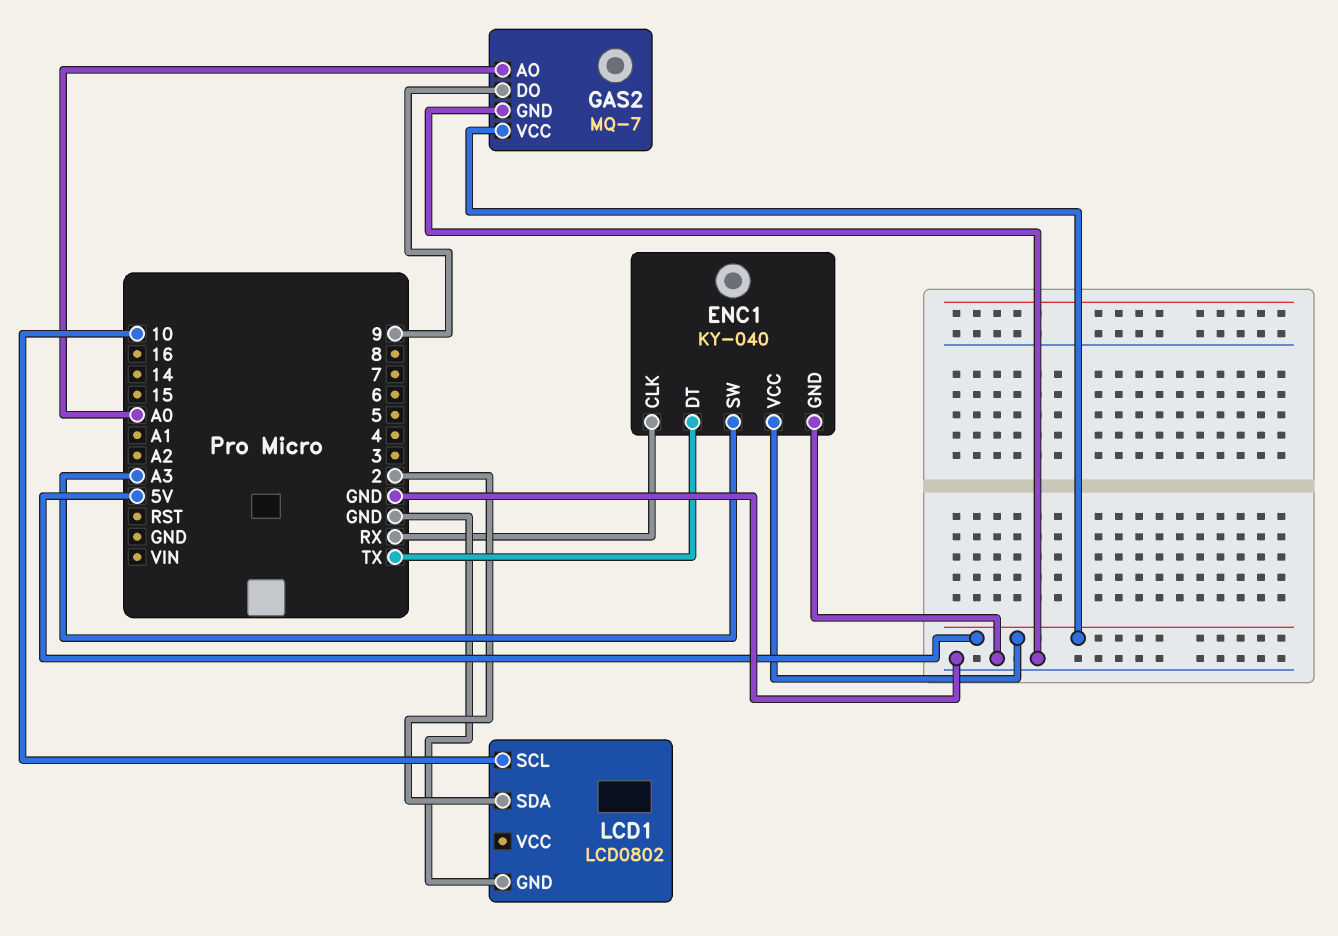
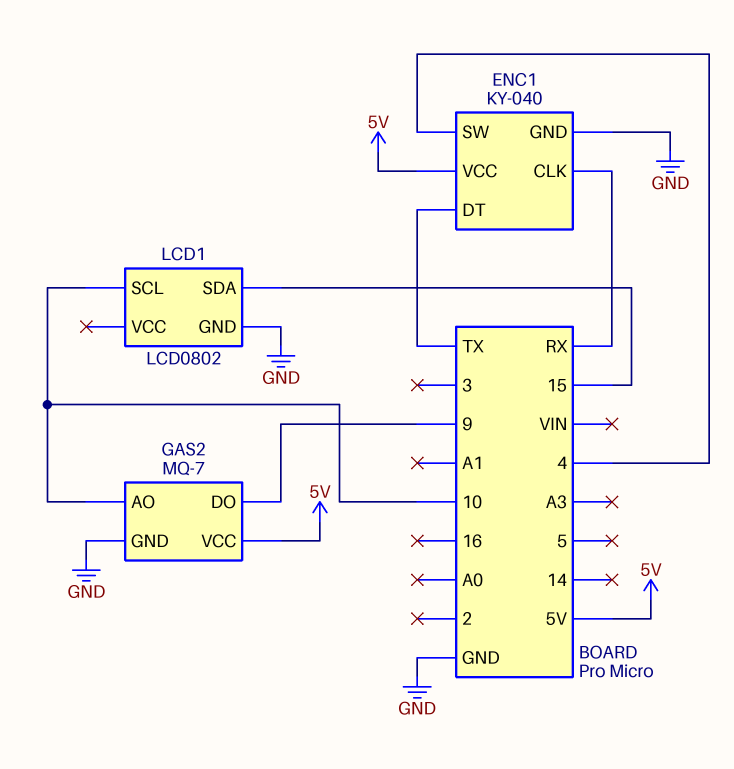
ENC1 pin SW: A3 -> 4
GAS2 pin AO: A0 -> 10
LCD1 pin SDA: 2 -> 15

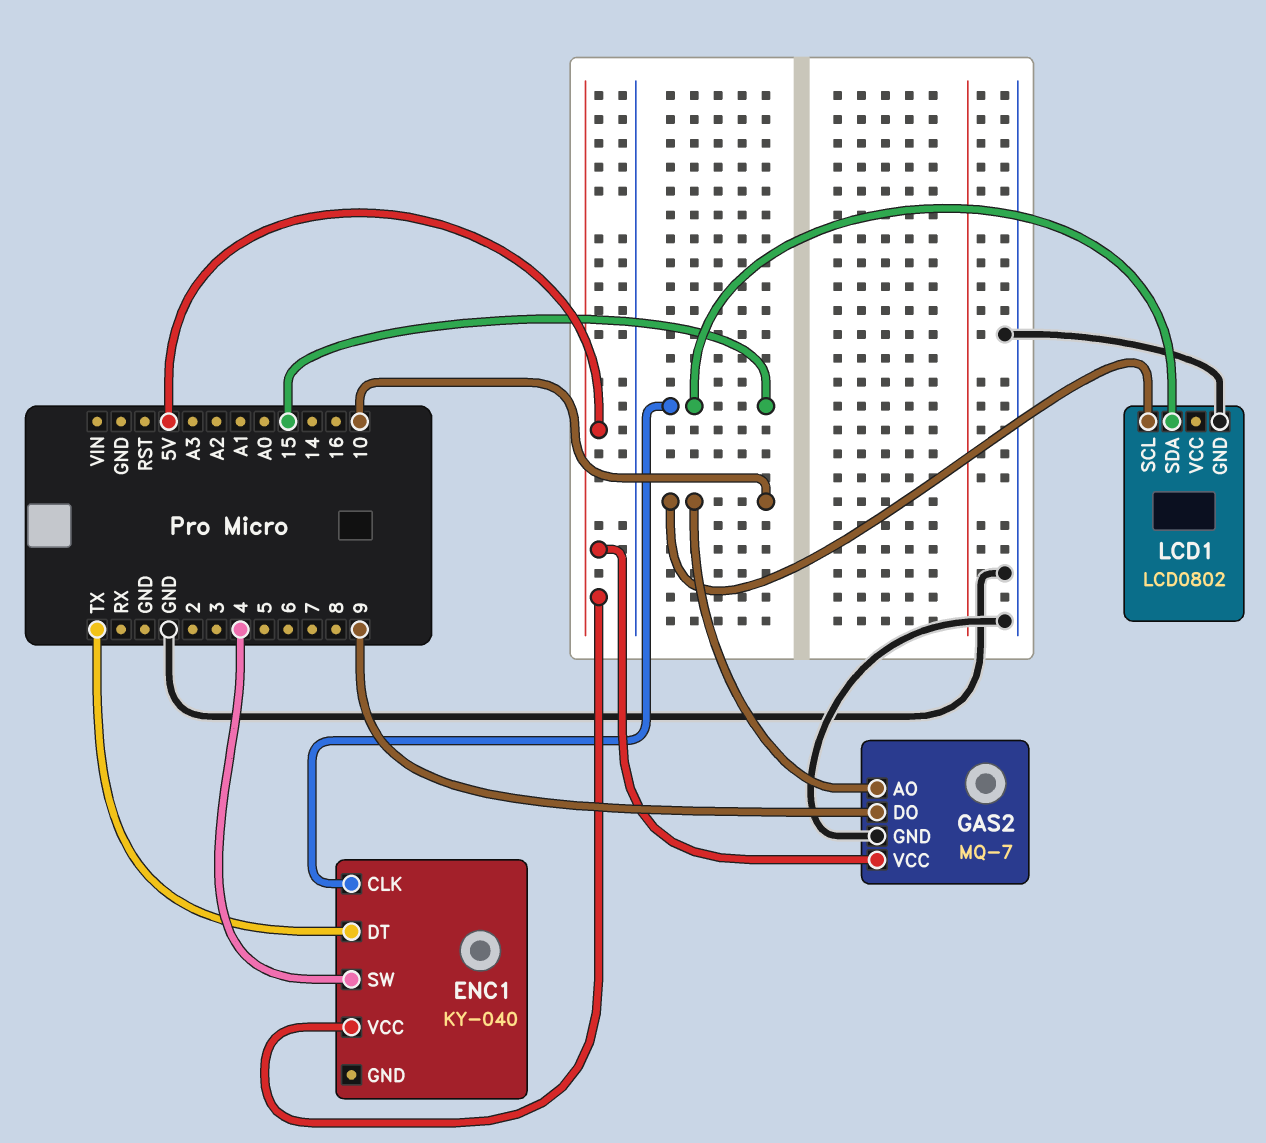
ENC1 pin CLK: RX -> 15
ENC1 pin GND: GND -> none

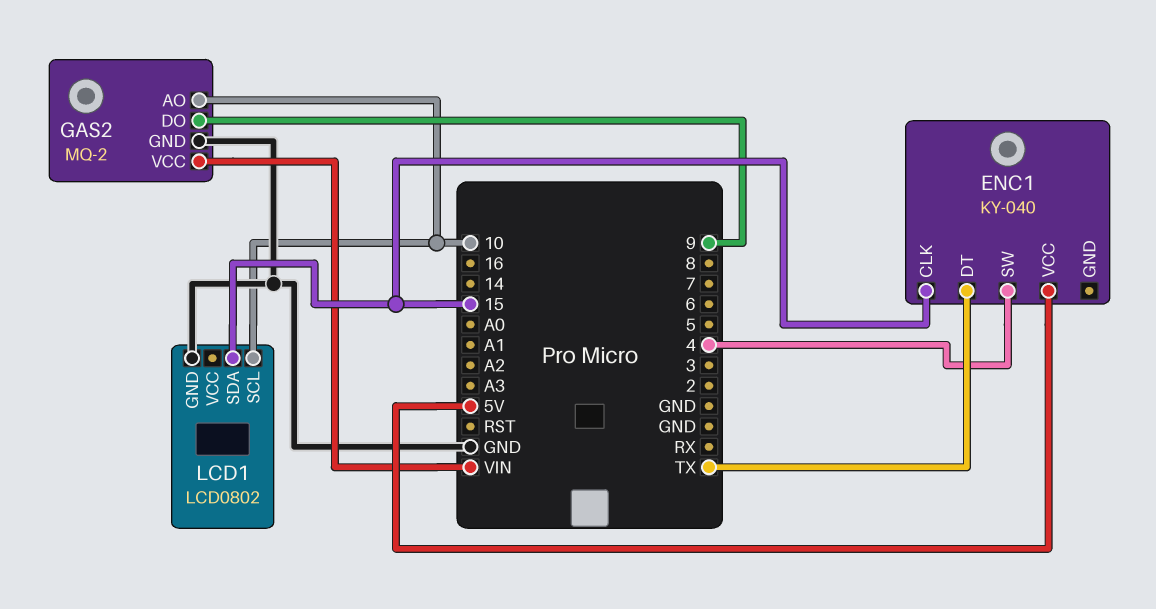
GAS2: MQ-7 -> MQ-2
GAS2 pin VCC: 5V -> VIN

